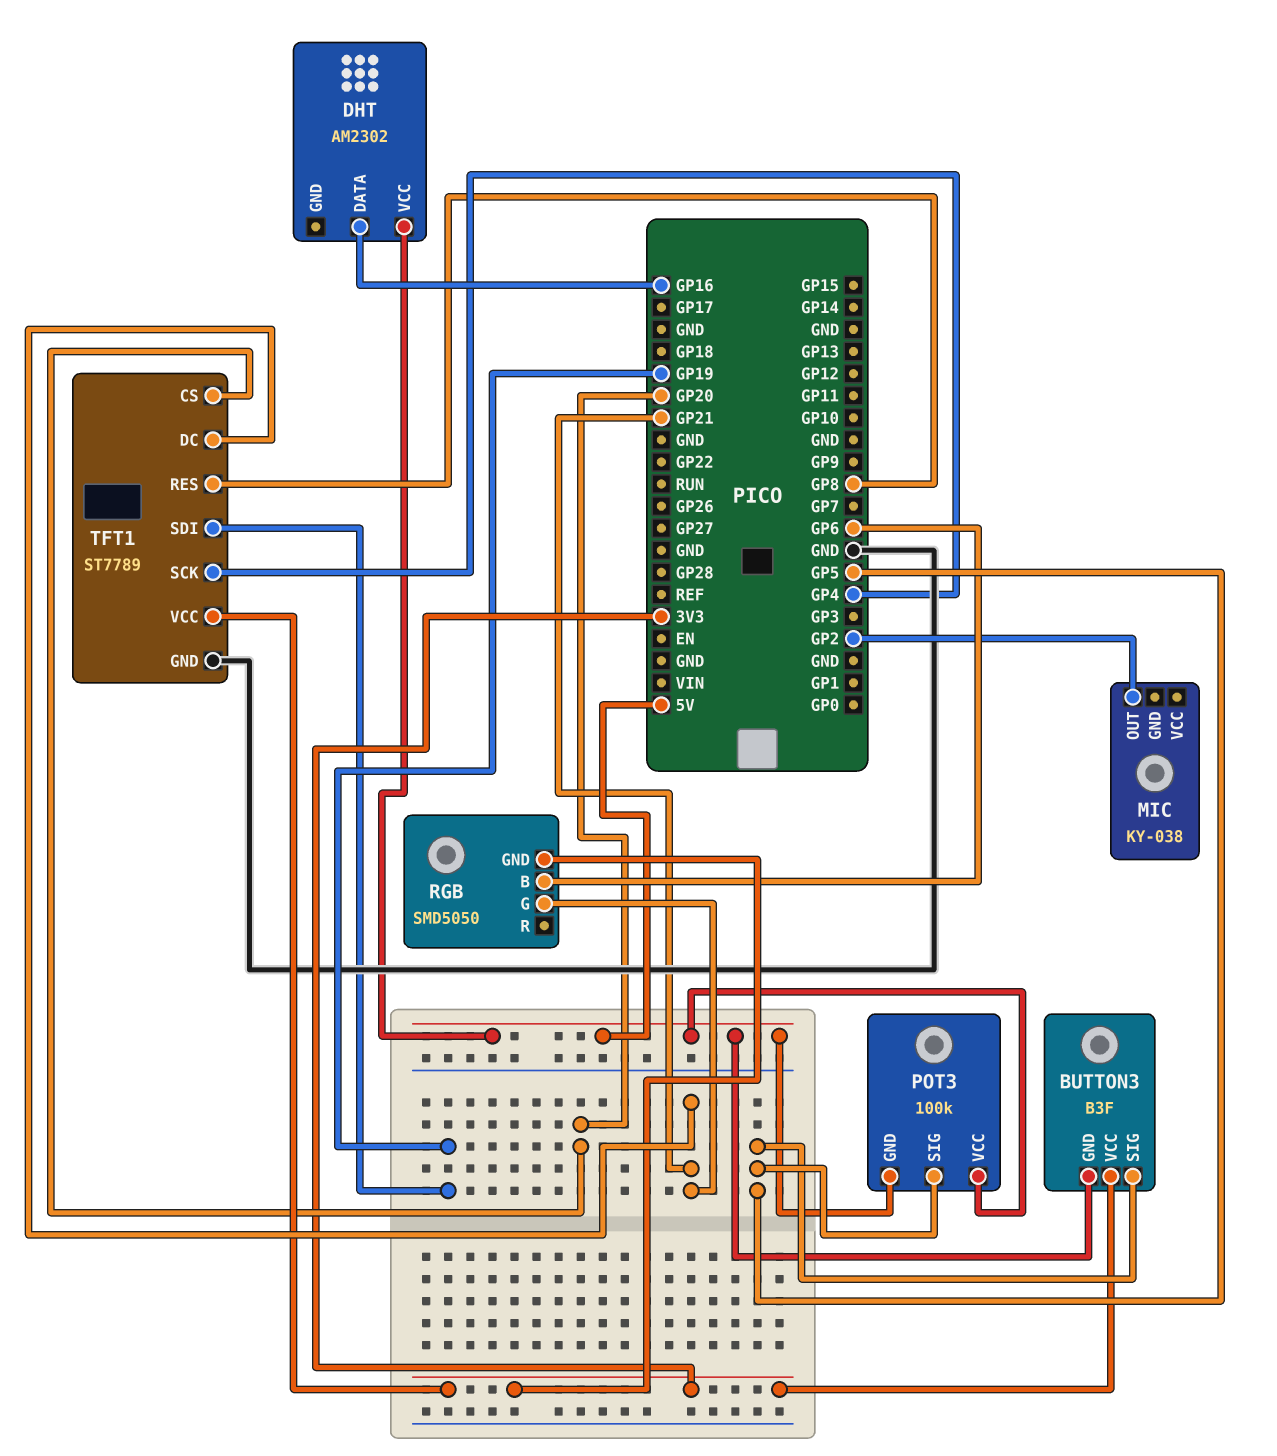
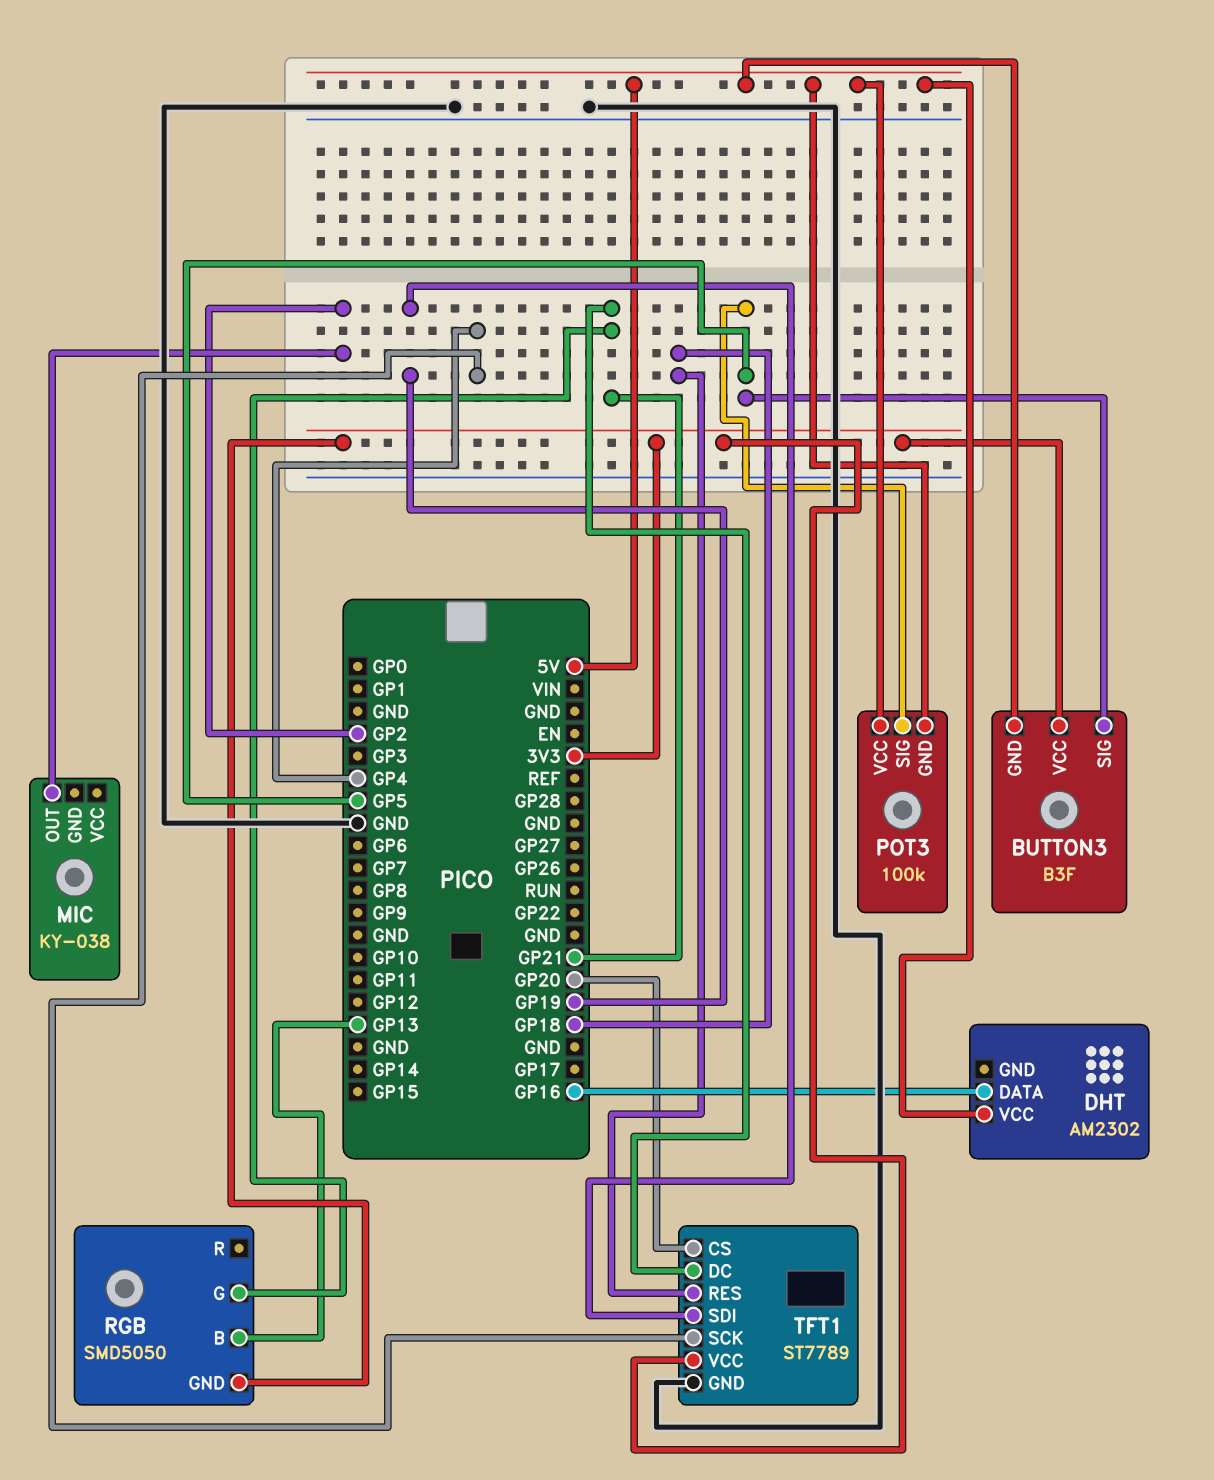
RGB pin B: GP6 -> GP13
TFT1 pin RES: GP8 -> GP18

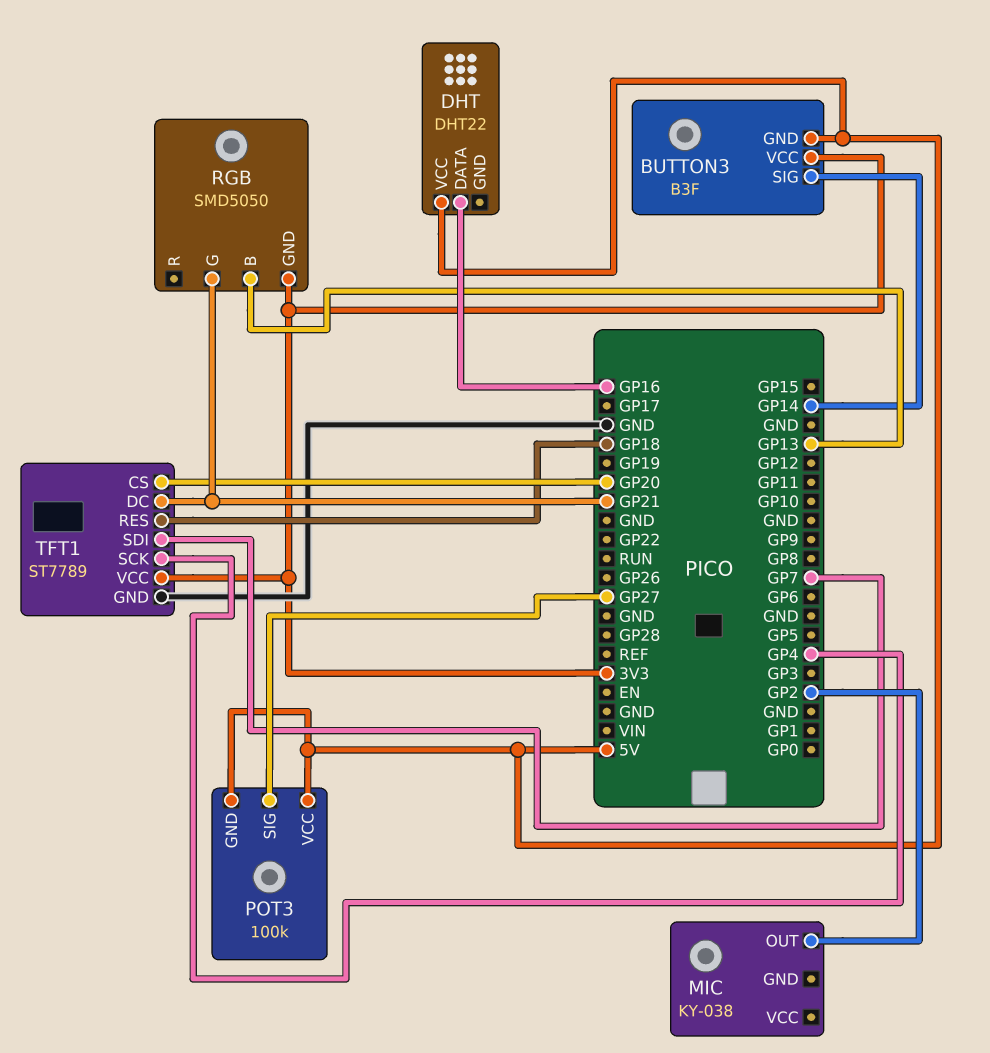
BUTTON3 pin SIG: GP5 -> GP14
DHT: AM2302 -> DHT22
POT3 pin SIG: GP5 -> GP27
TFT1 pin SDI: GP19 -> GP7

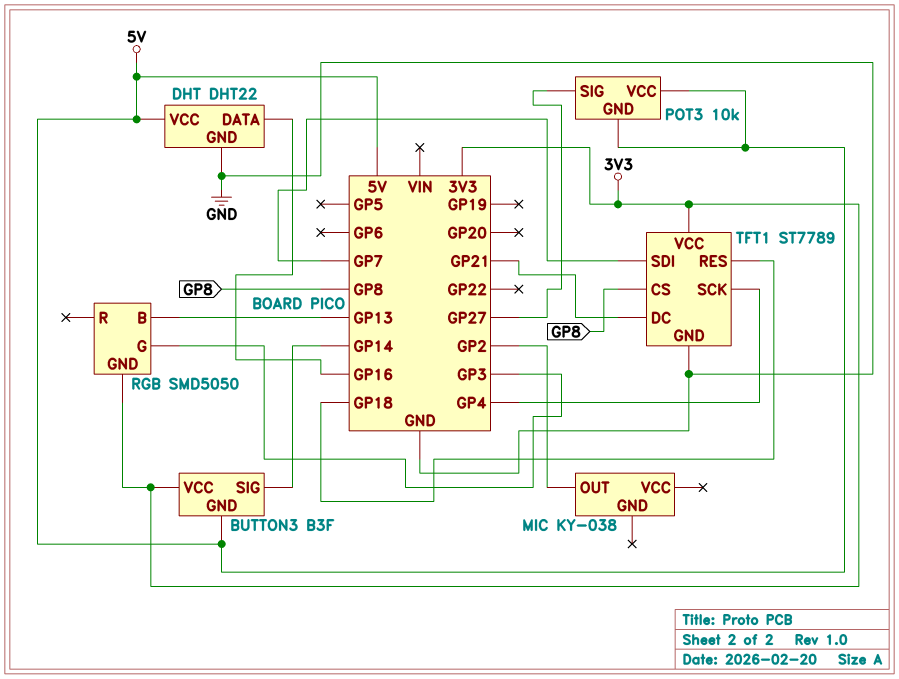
DHT pin GND: none -> GND
POT3: 100k -> 10k
RGB pin G: GP21 -> GP3
TFT1 pin CS: GP20 -> GP8

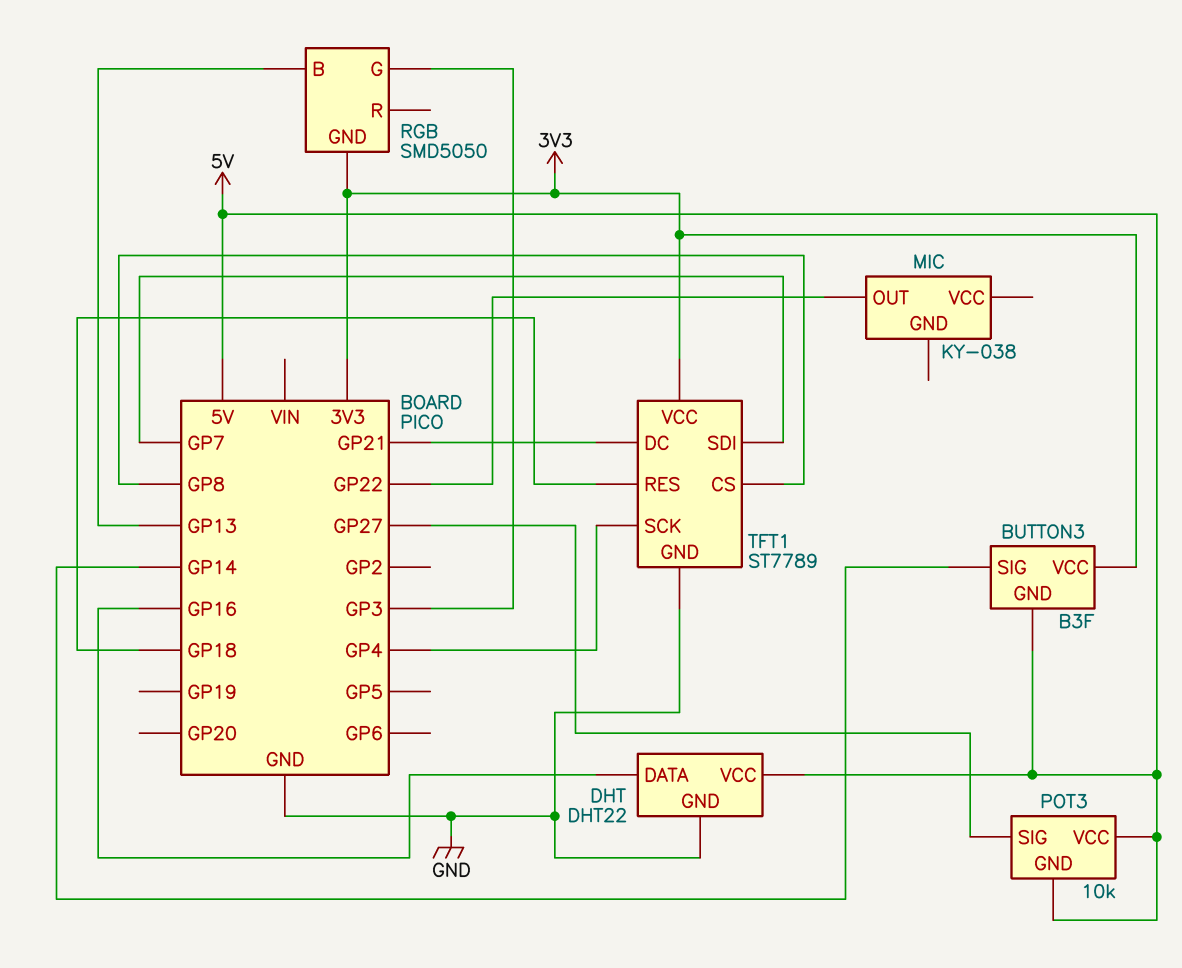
MIC pin OUT: GP2 -> GP22

